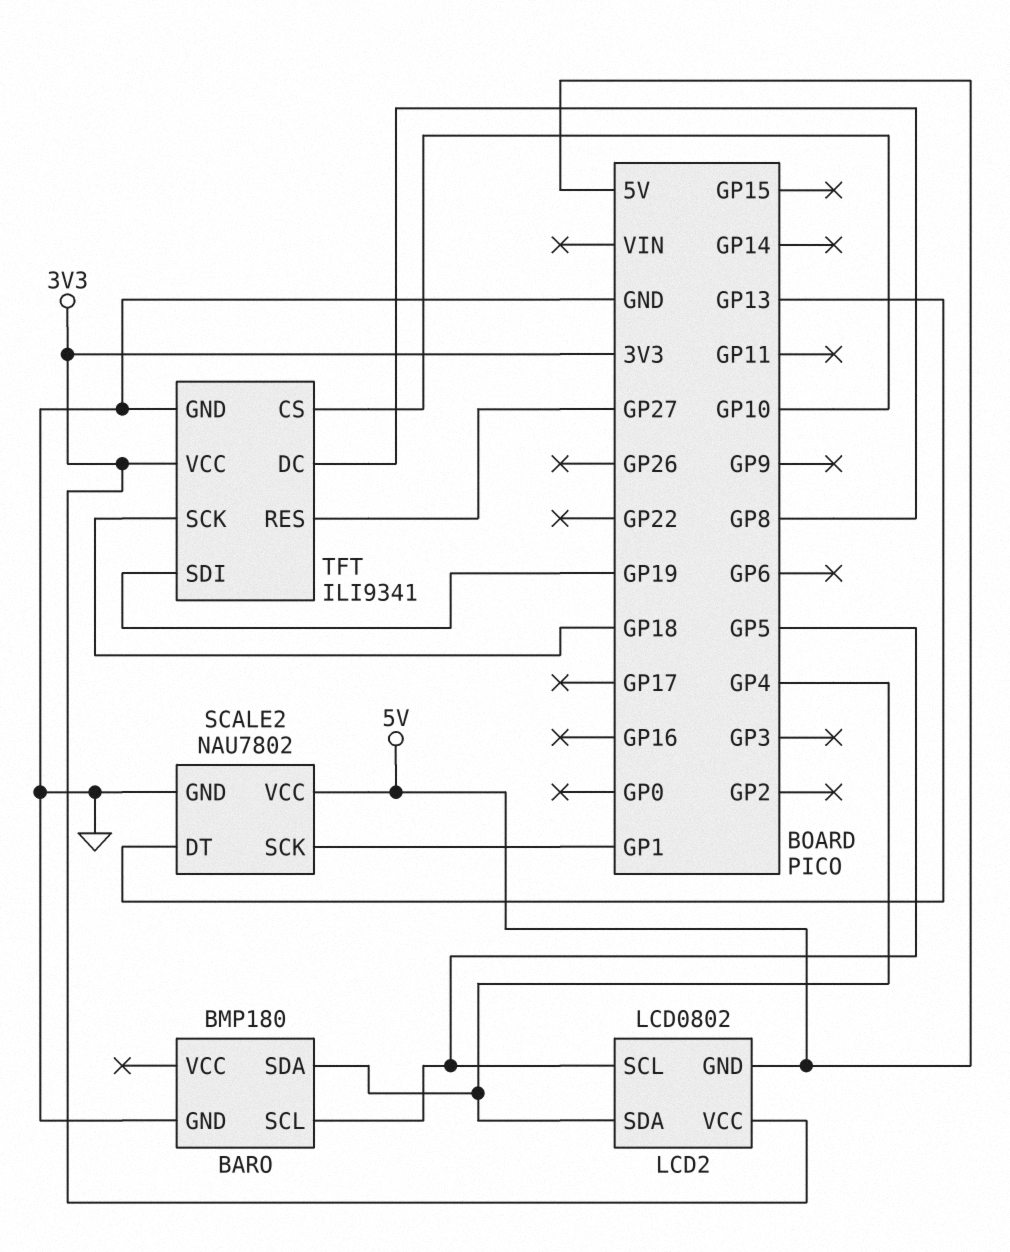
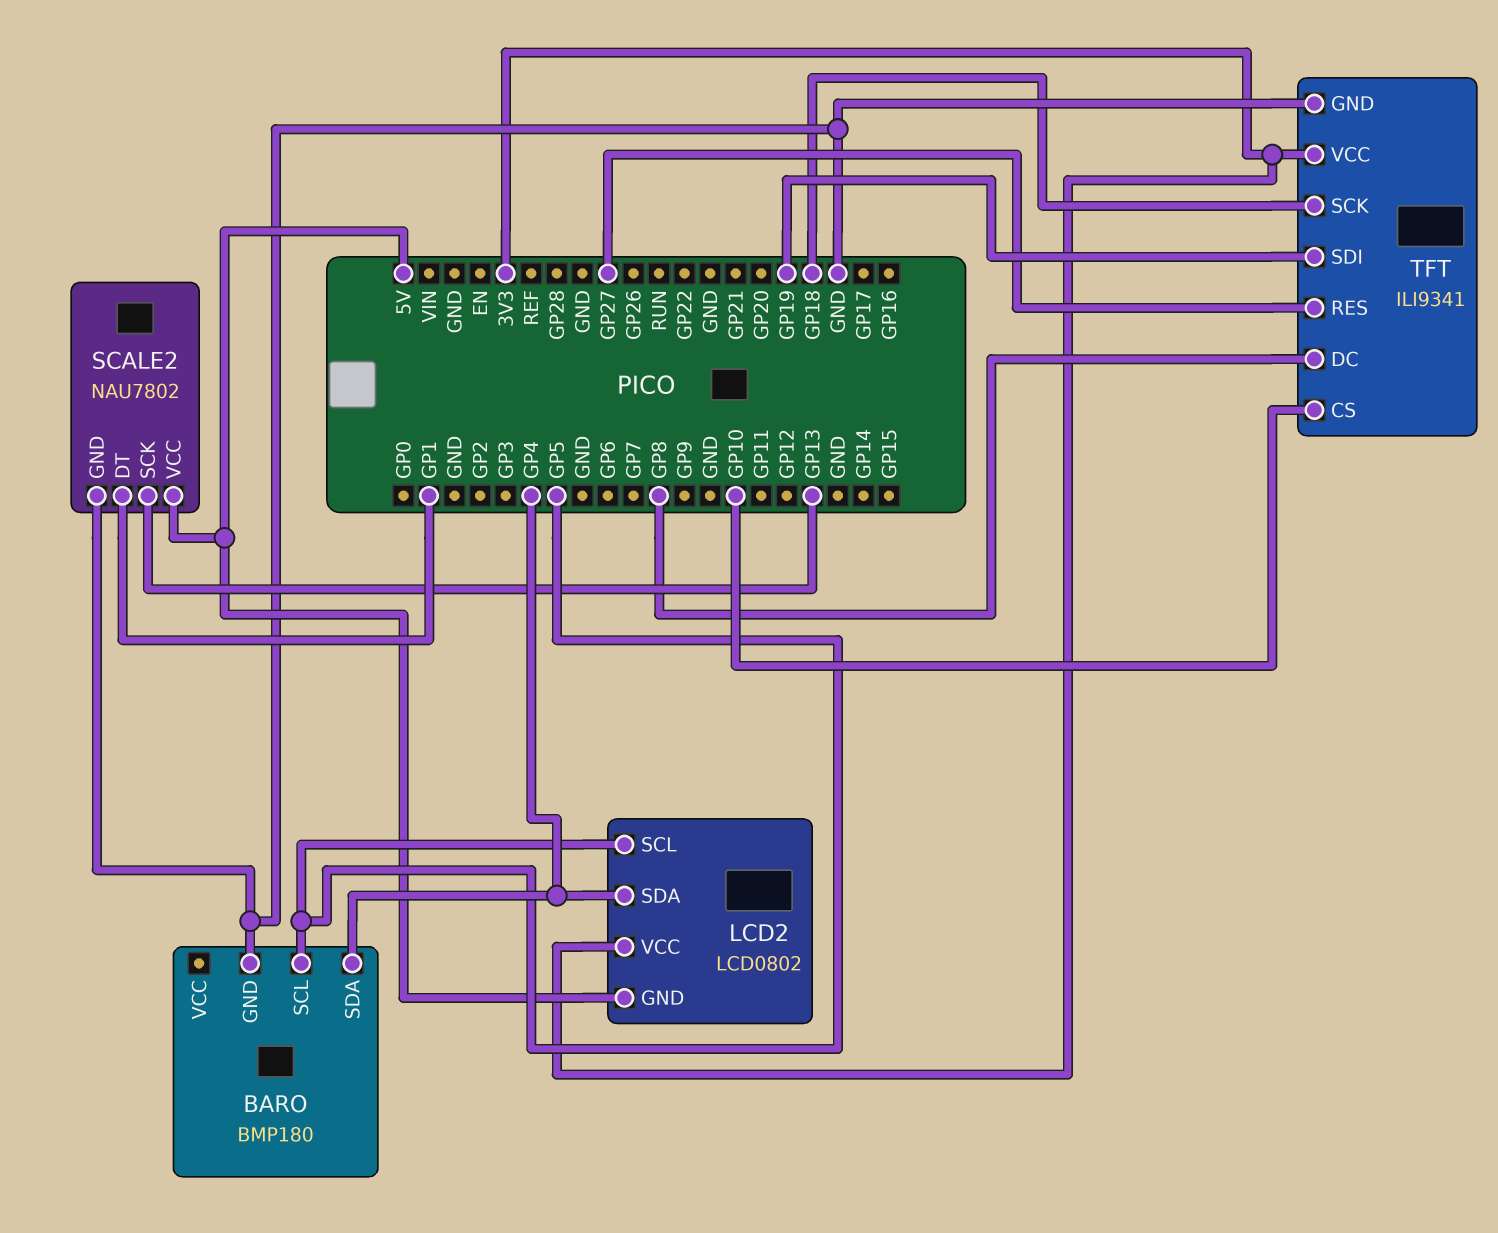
SCALE2 pin DT: GP13 -> GP1
SCALE2 pin SCK: GP1 -> GP13

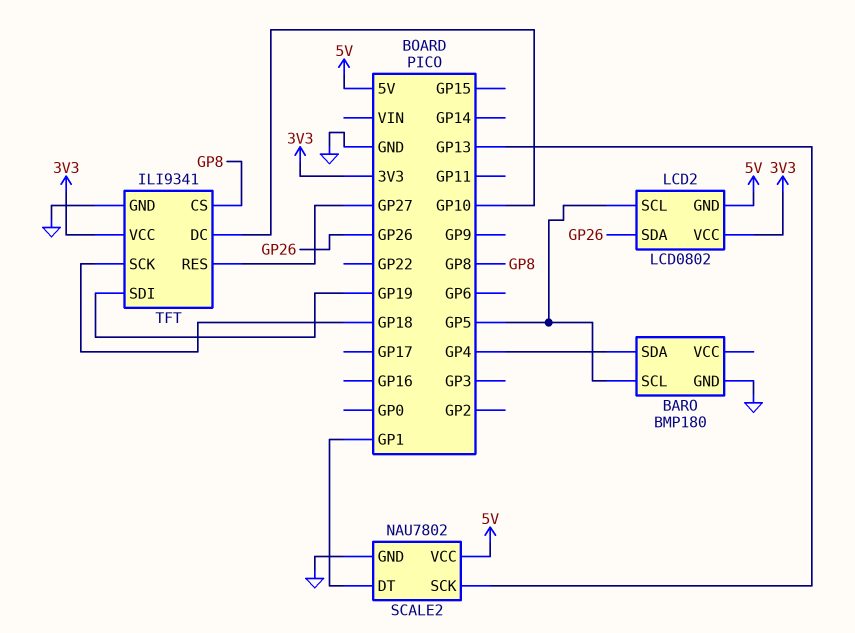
LCD2 pin SDA: GP4 -> GP26
TFT pin CS: GP10 -> GP8
TFT pin DC: GP8 -> GP10

